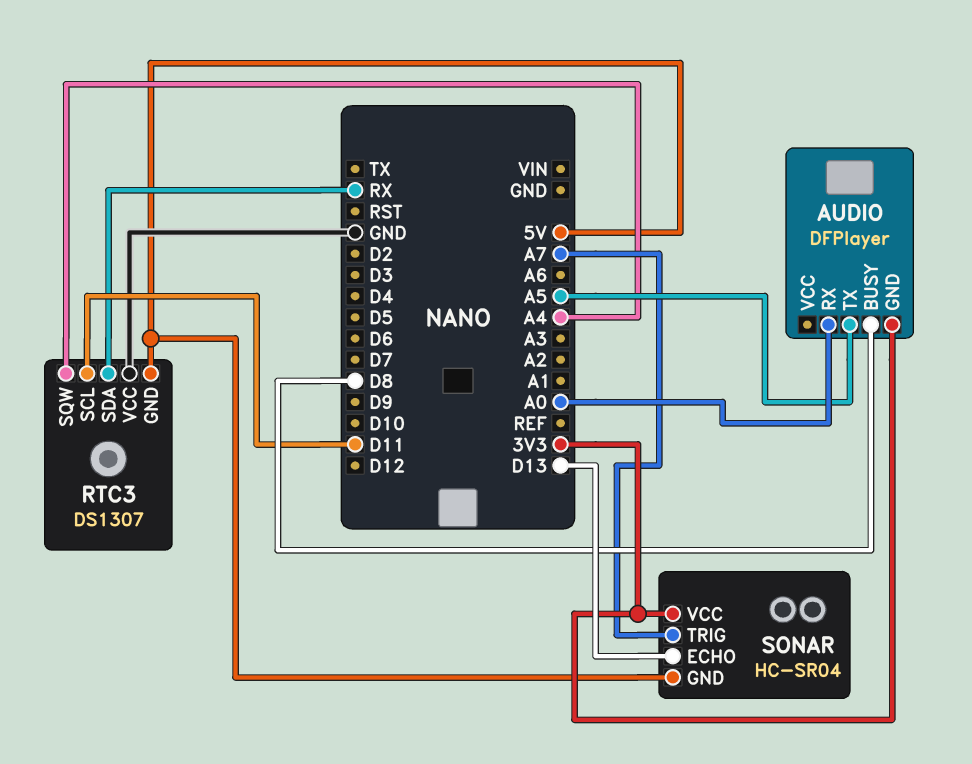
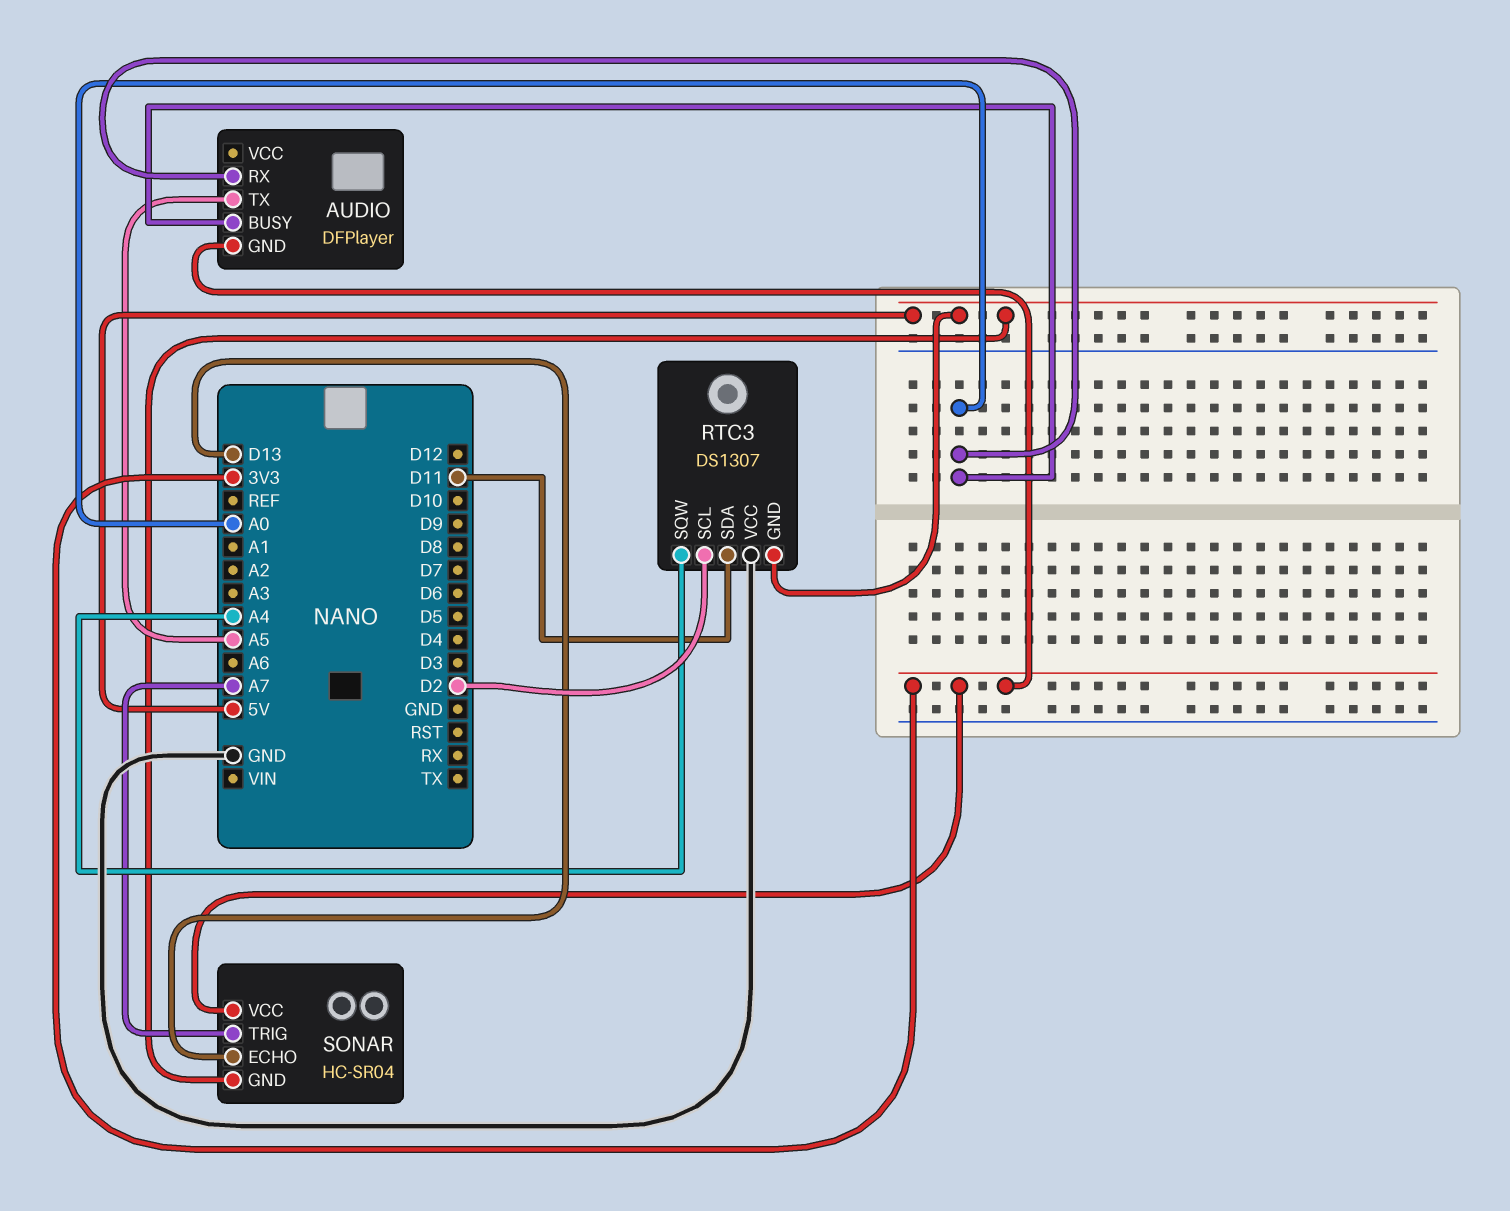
AUDIO pin BUSY: D8 -> A0
RTC3 pin SCL: D11 -> D2
RTC3 pin SDA: RX -> D11

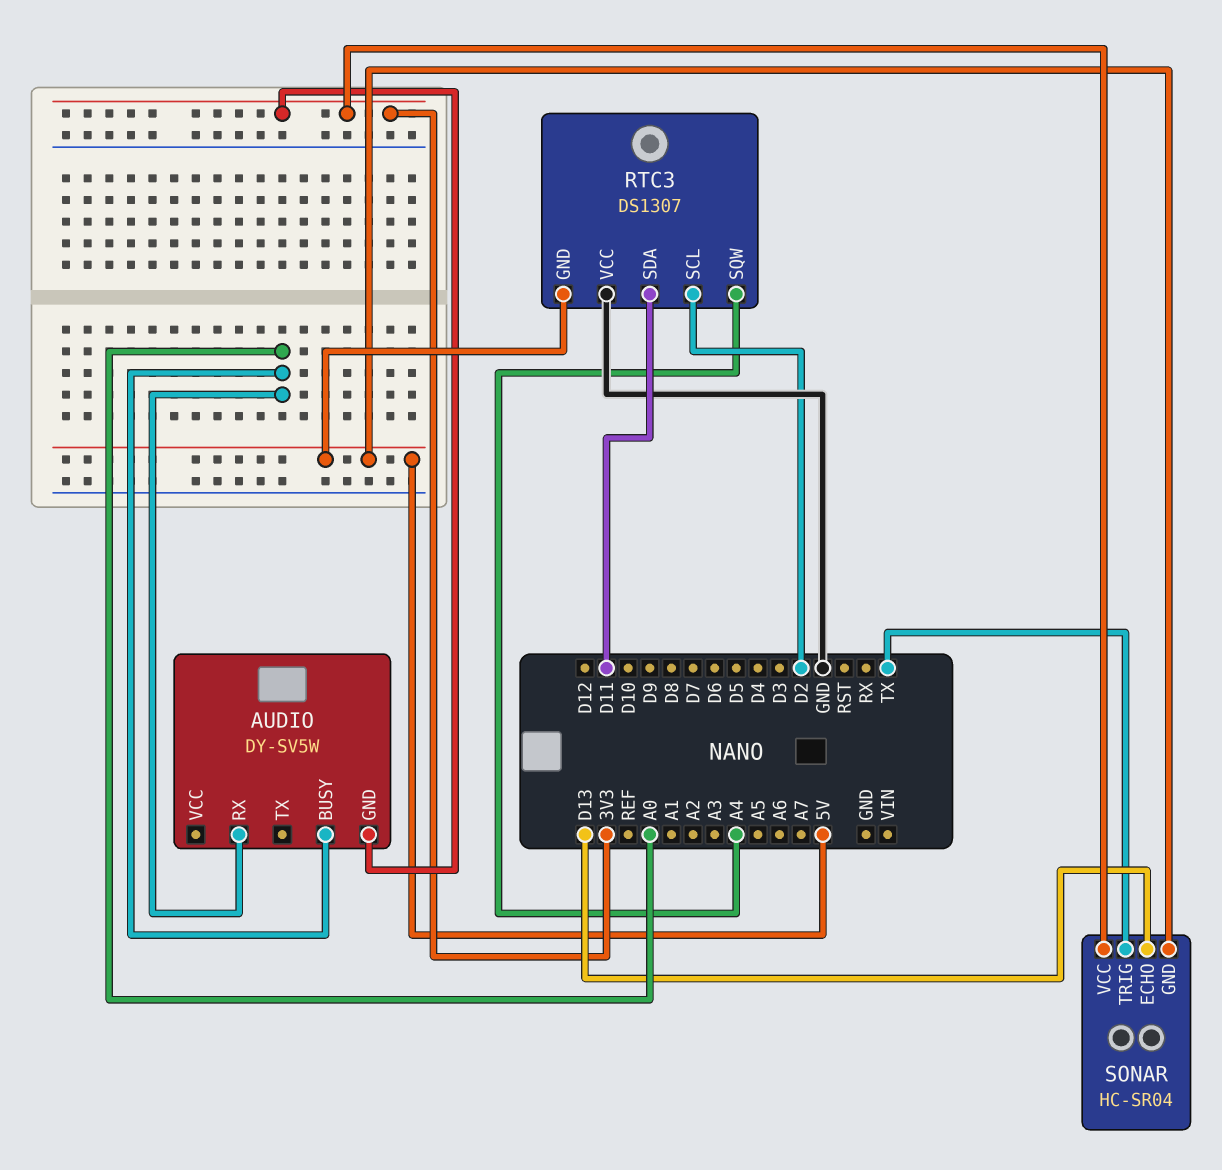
AUDIO: DFPlayer -> DY-SV5W
AUDIO pin TX: A5 -> none
SONAR pin TRIG: A7 -> TX

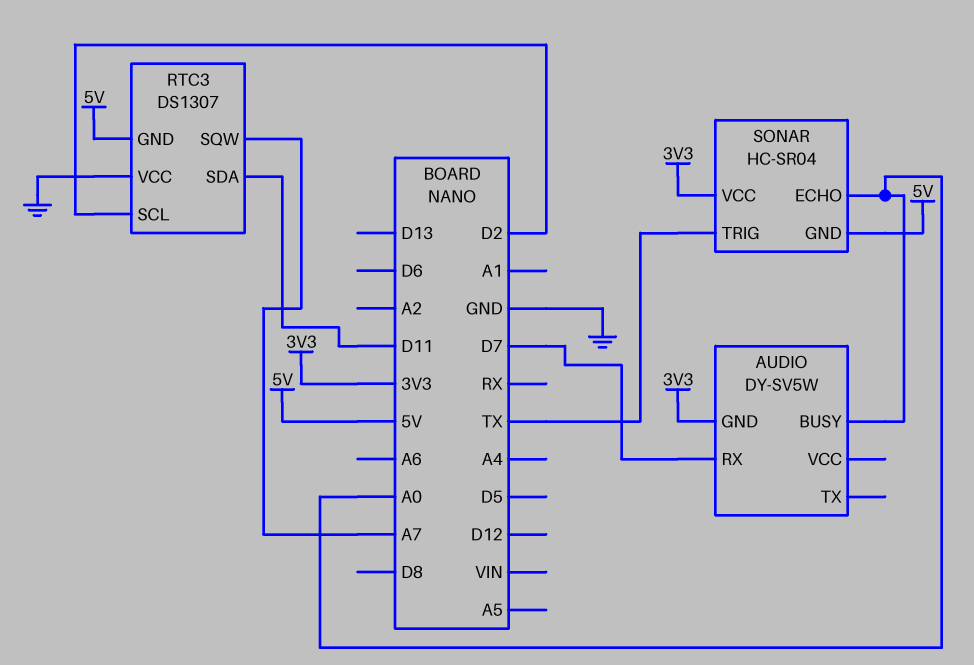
AUDIO pin RX: A0 -> D7
RTC3 pin SQW: A4 -> A7
SONAR pin ECHO: D13 -> A0

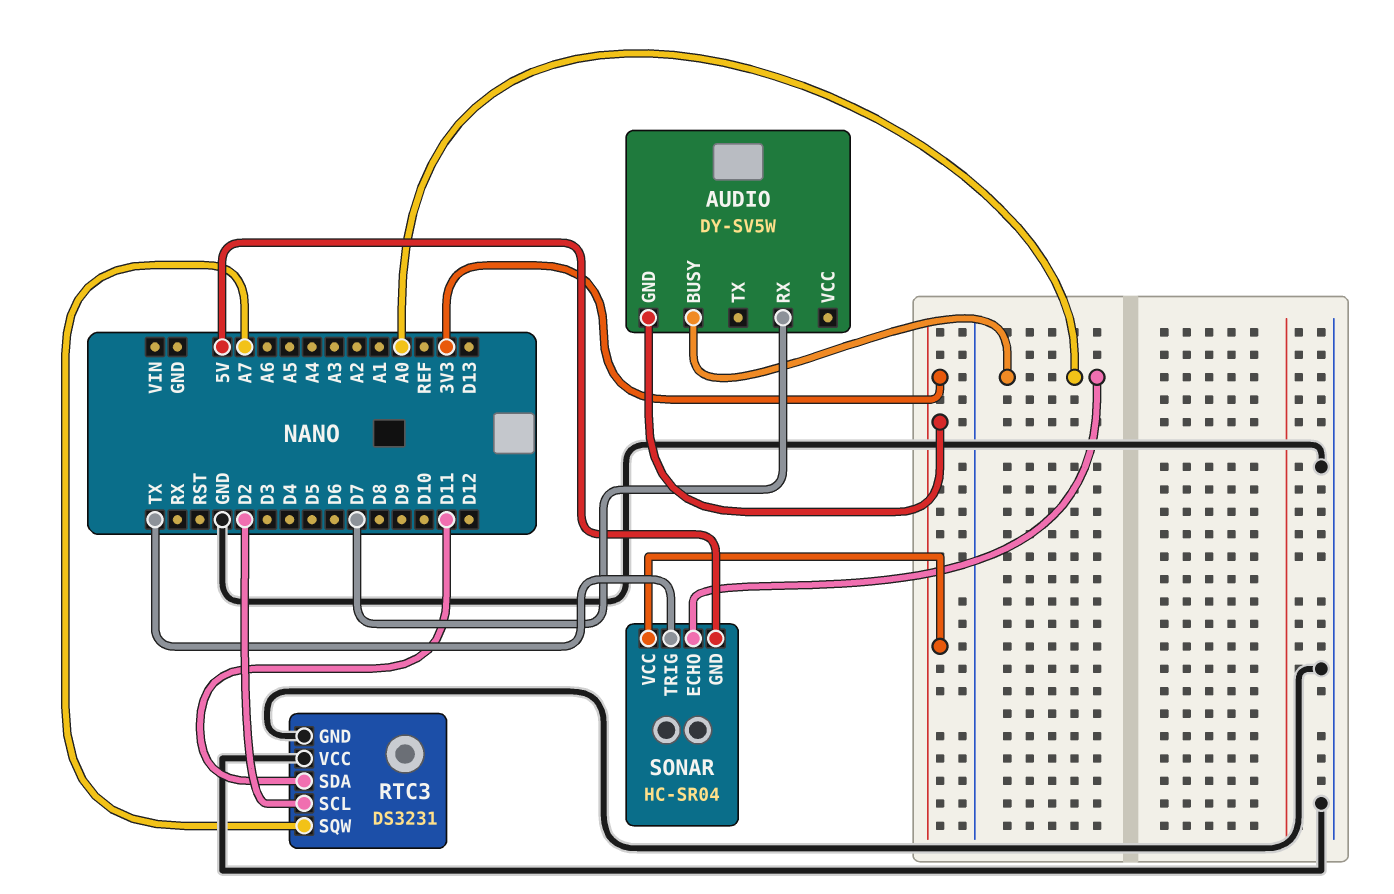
RTC3: DS1307 -> DS3231
RTC3 pin GND: 5V -> GND

